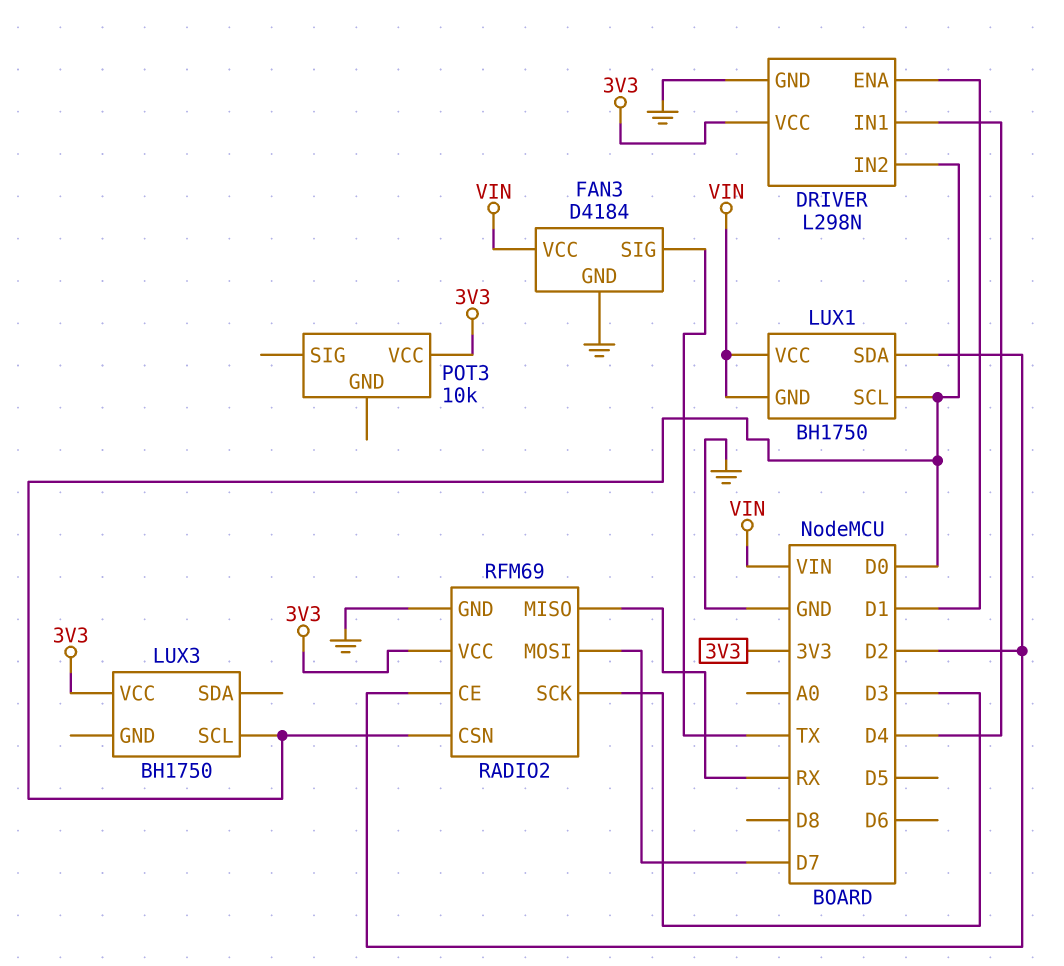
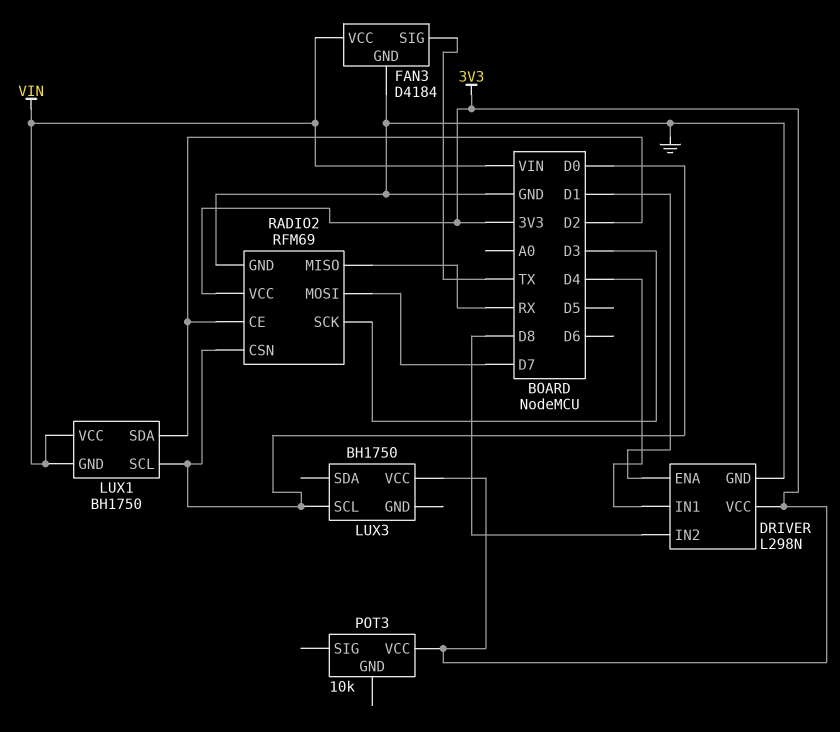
DRIVER pin IN2: D0 -> D8

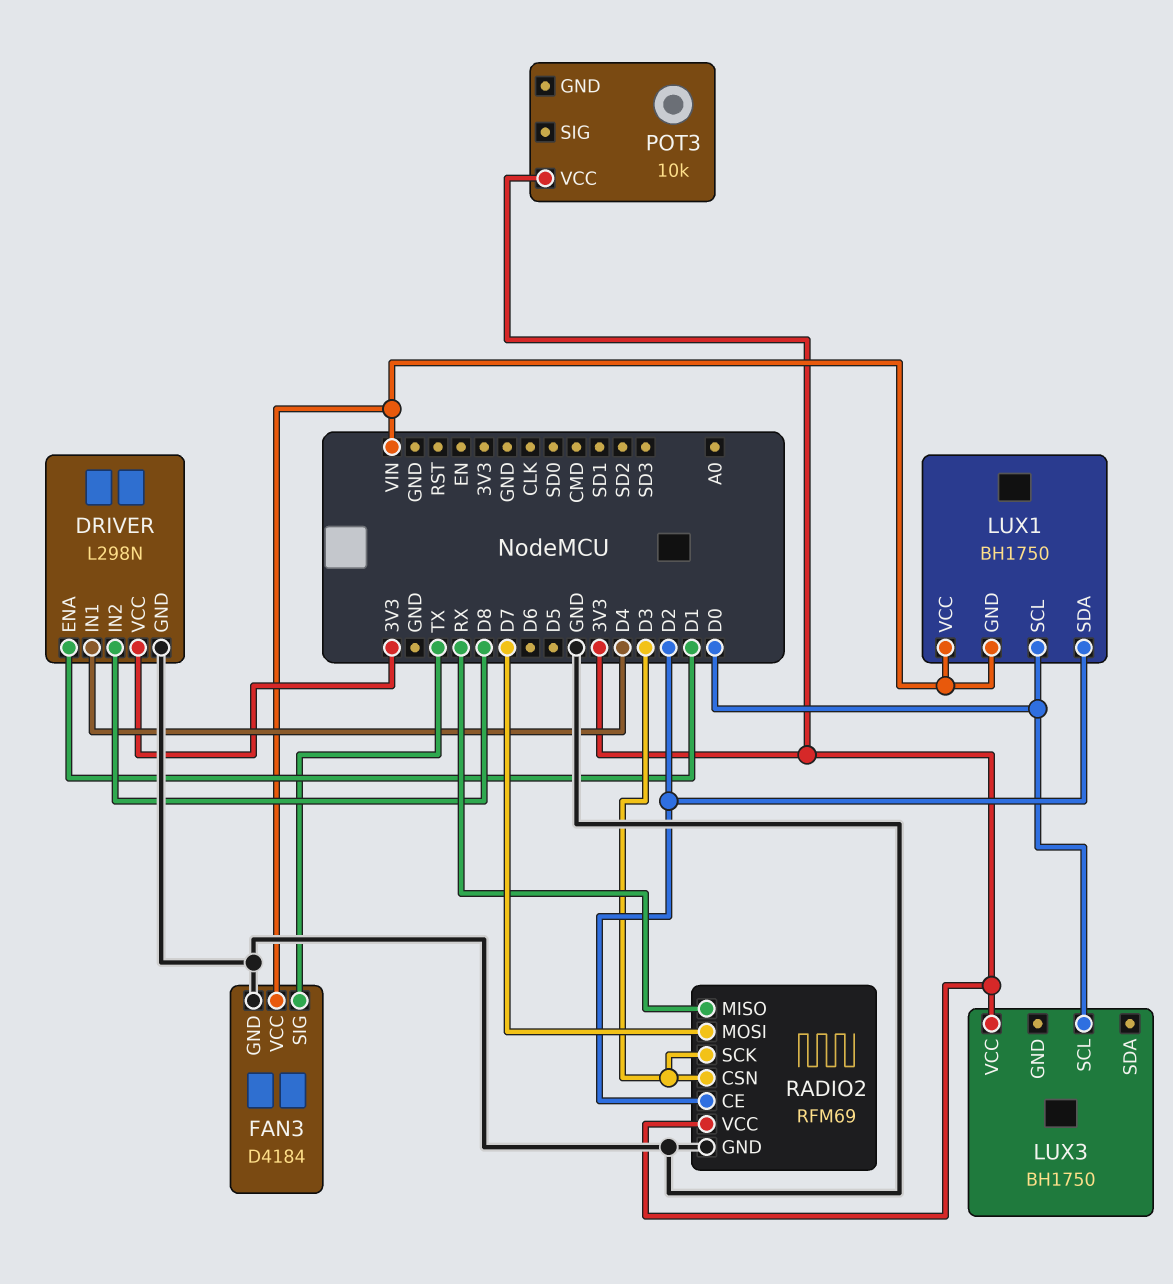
RADIO2 pin CSN: D0 -> D3

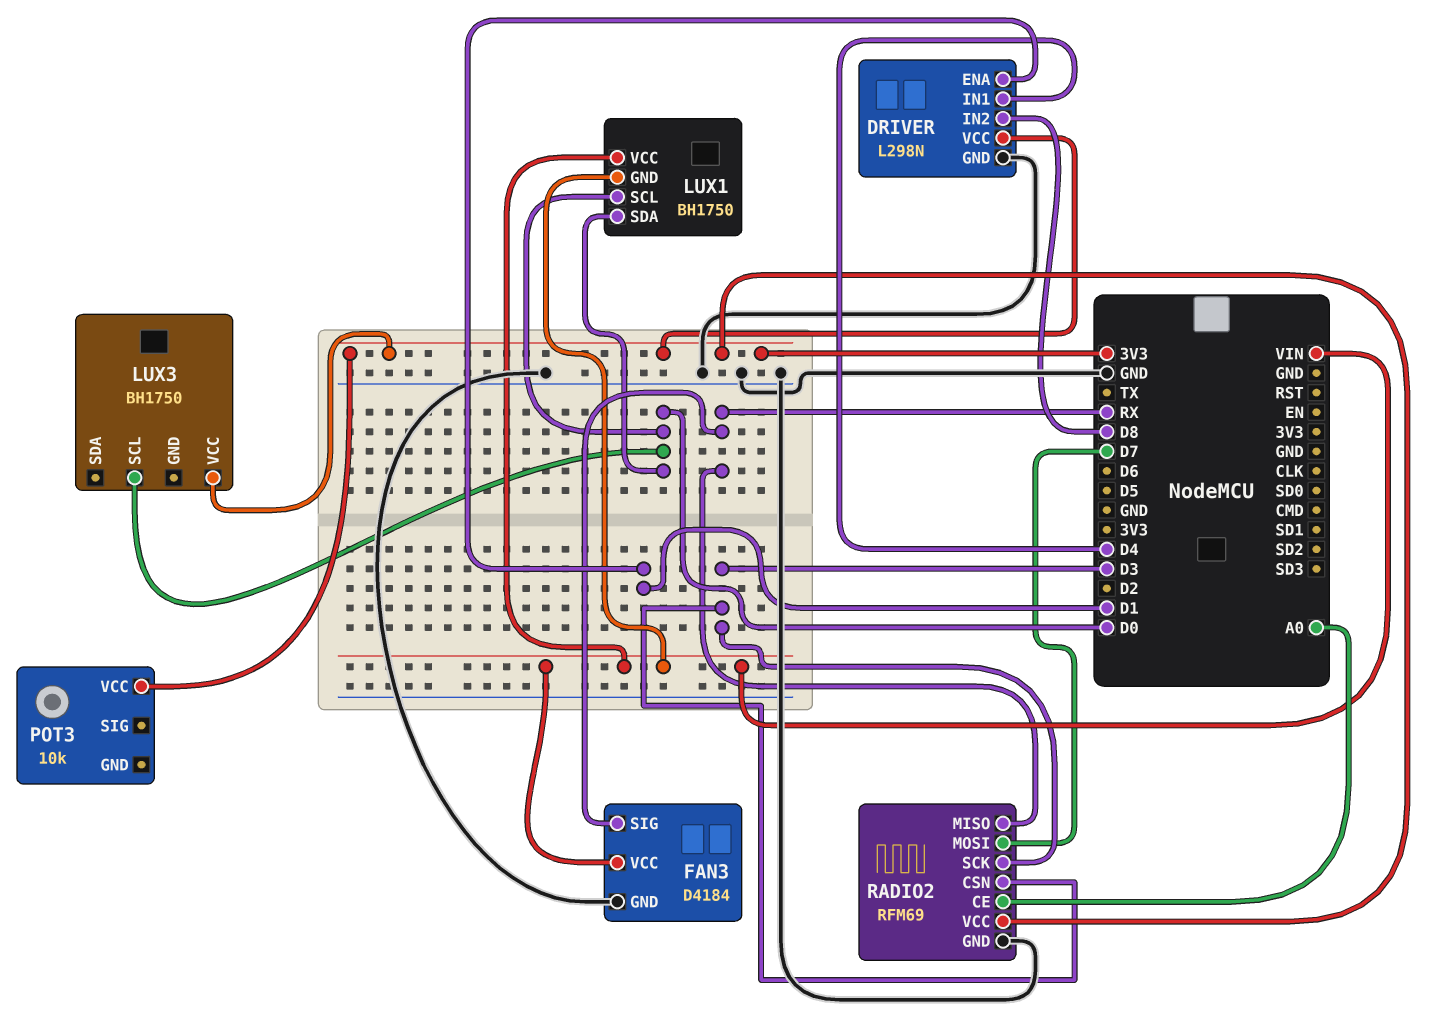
FAN3 pin SIG: TX -> RX
LUX1 pin SDA: D2 -> D0
RADIO2 pin CE: D2 -> A0

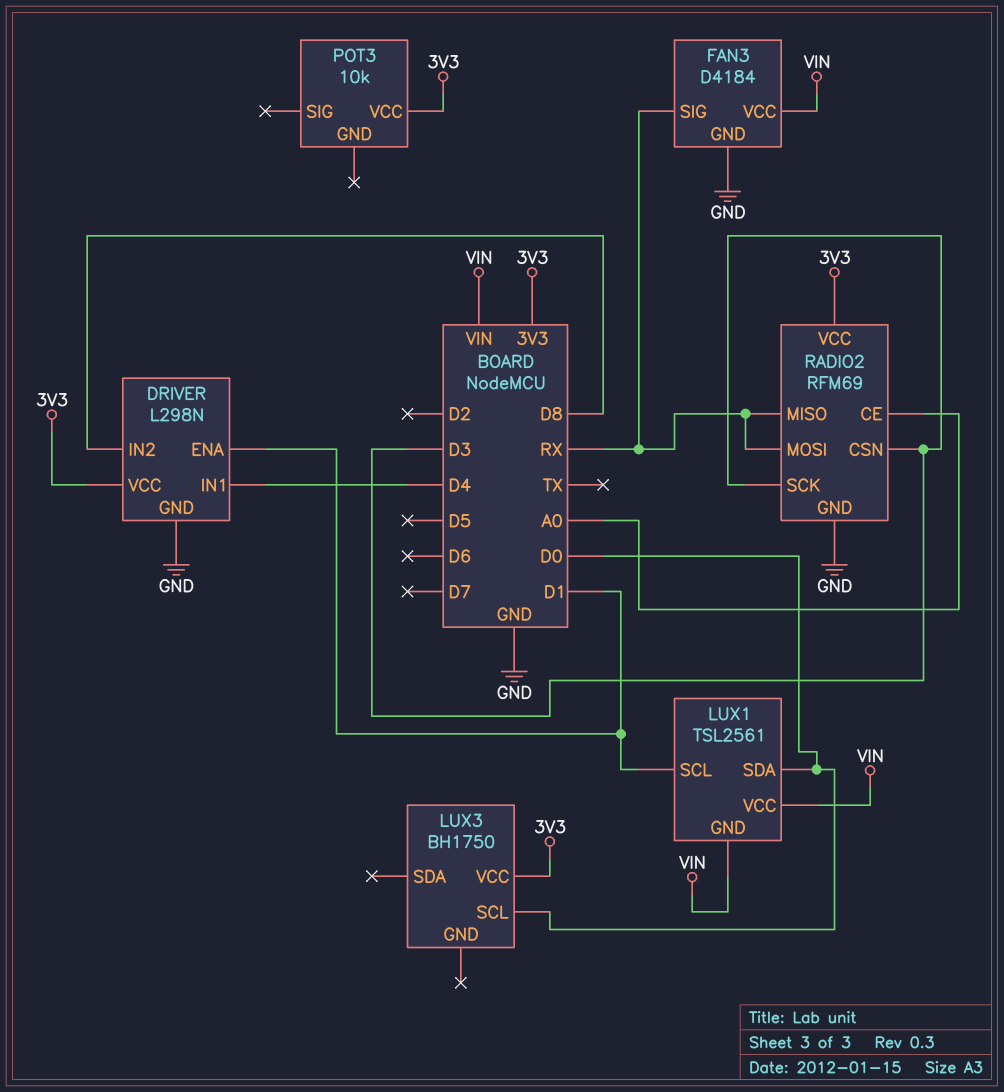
LUX1: BH1750 -> TSL2561
LUX1 pin SCL: D0 -> D1
RADIO2 pin MOSI: D7 -> RX

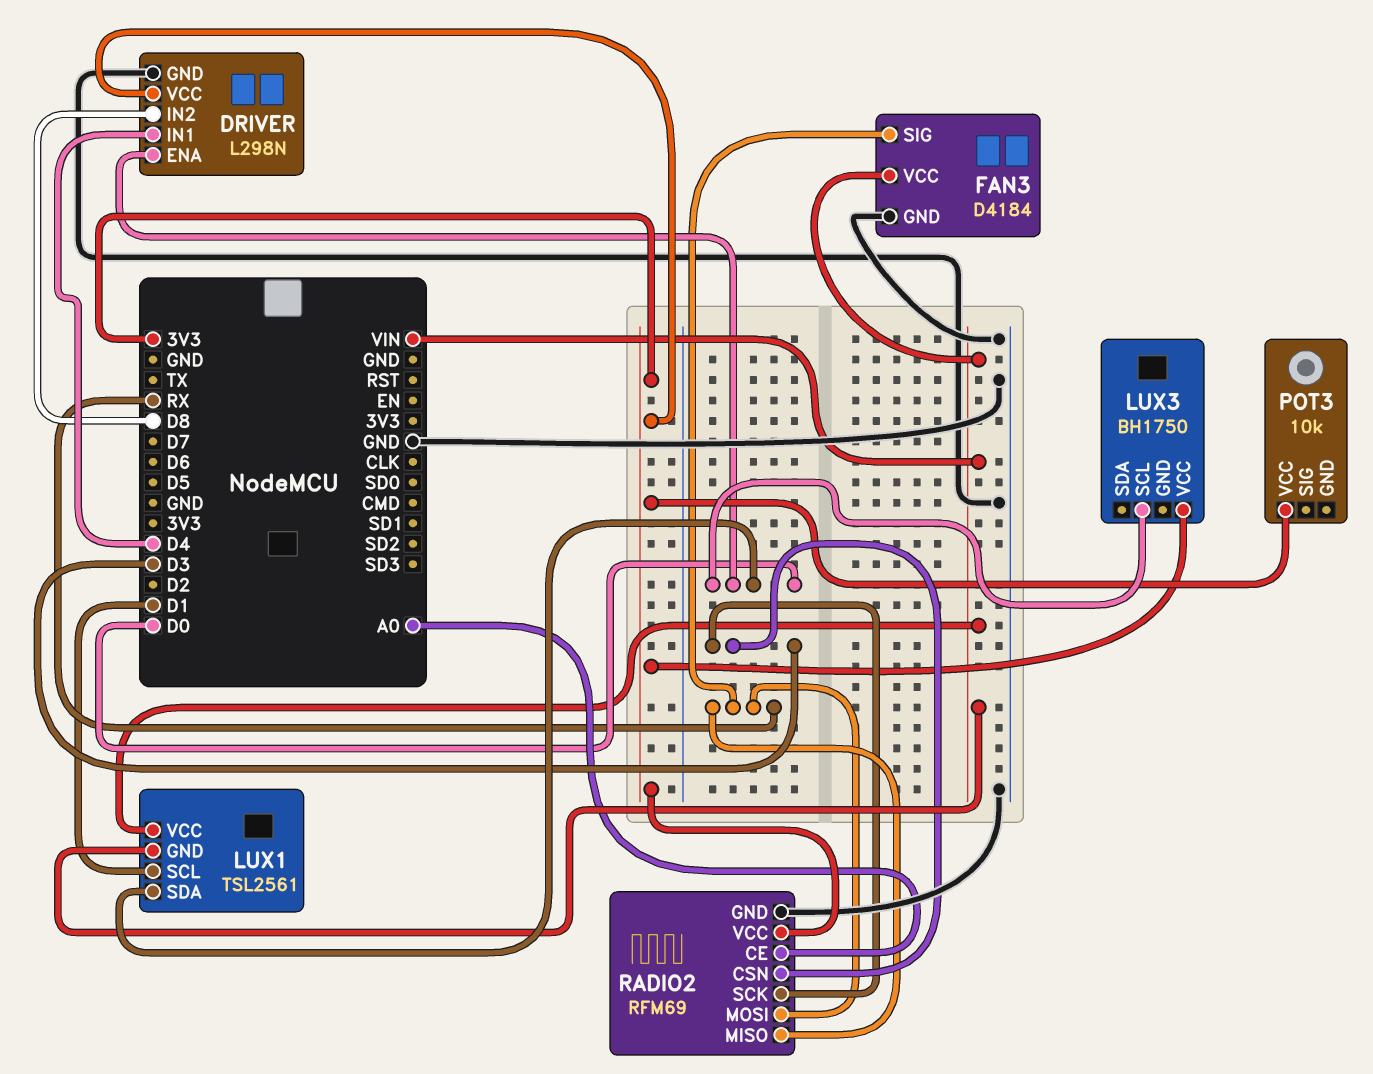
DRIVER pin ENA: D1 -> D0

